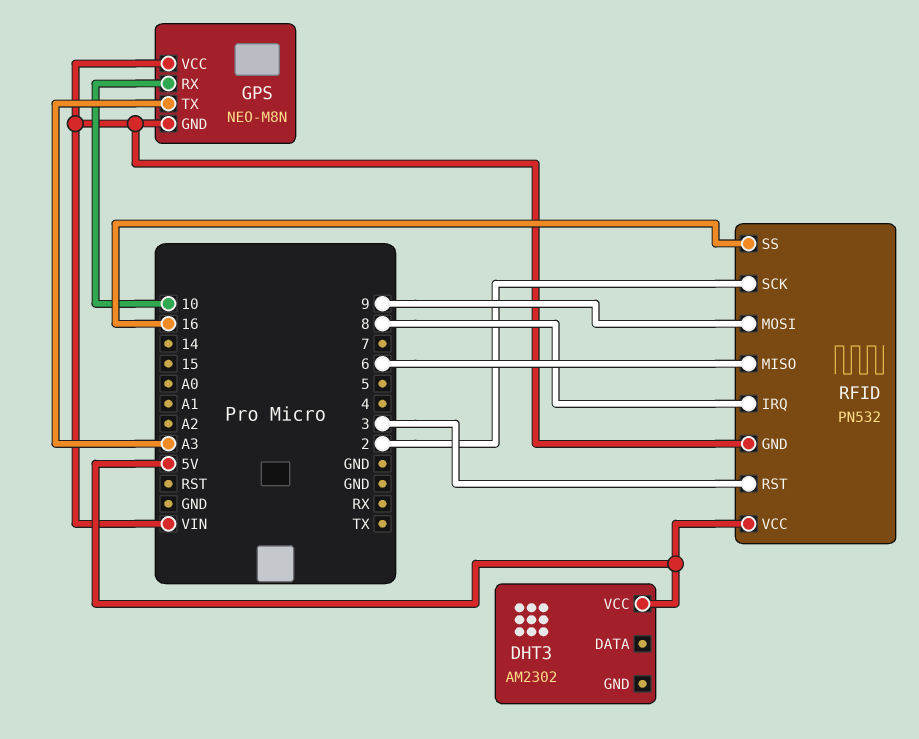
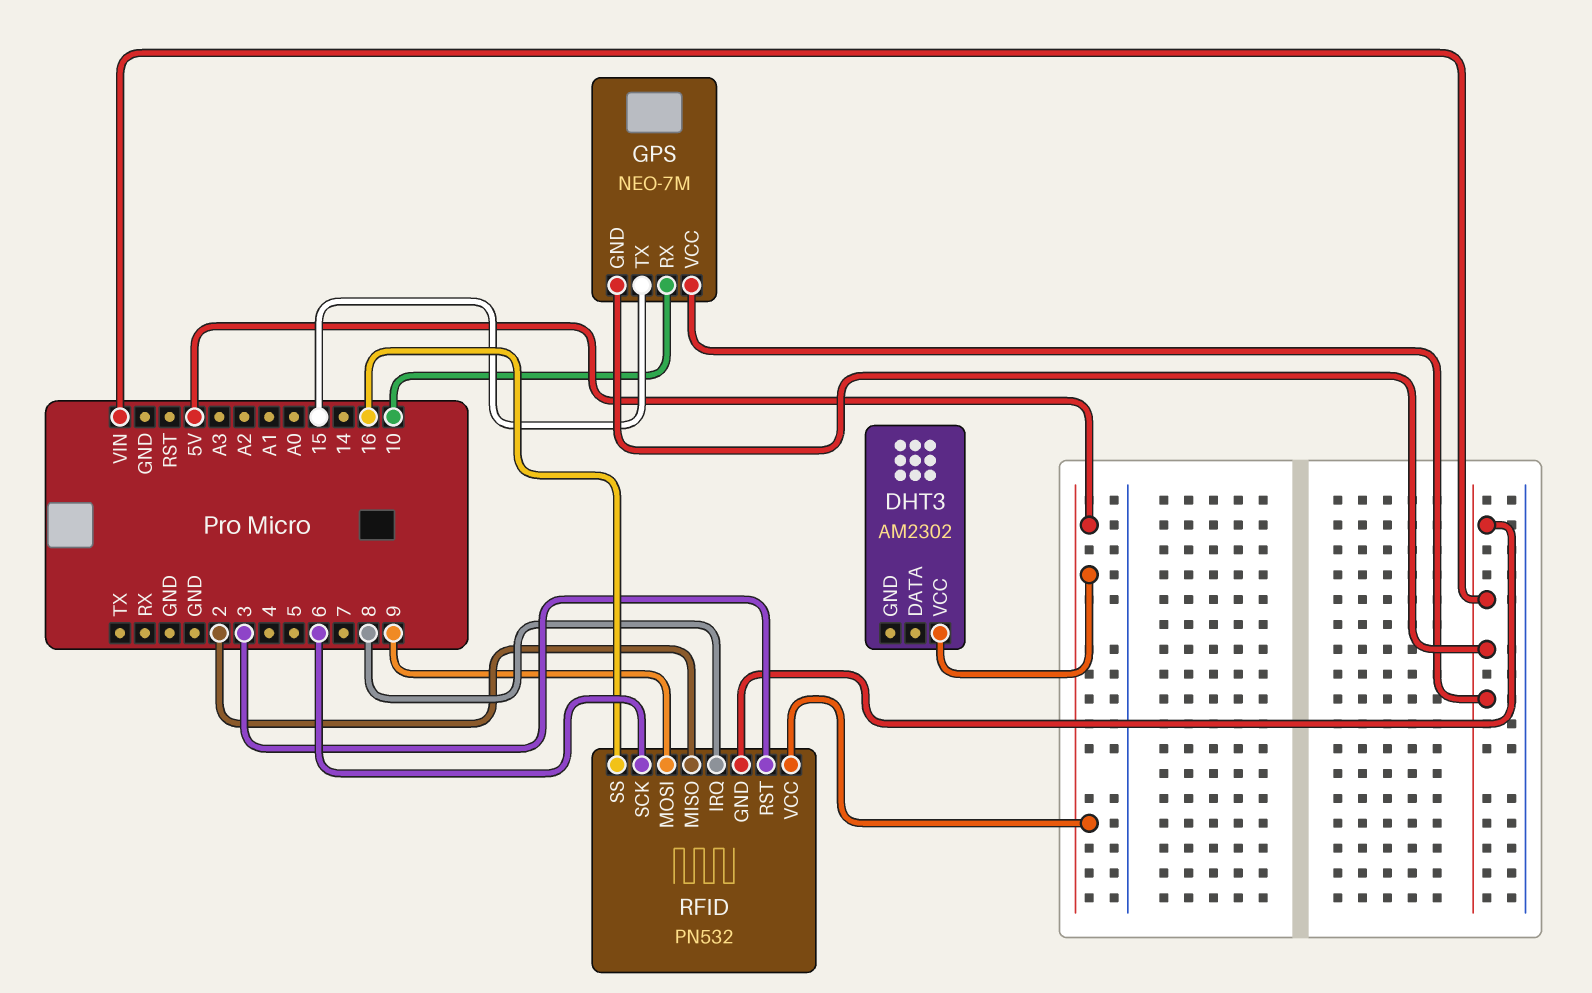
GPS: NEO-M8N -> NEO-7M
GPS pin TX: A3 -> 15
RFID pin MISO: 6 -> 2
RFID pin SCK: 2 -> 6

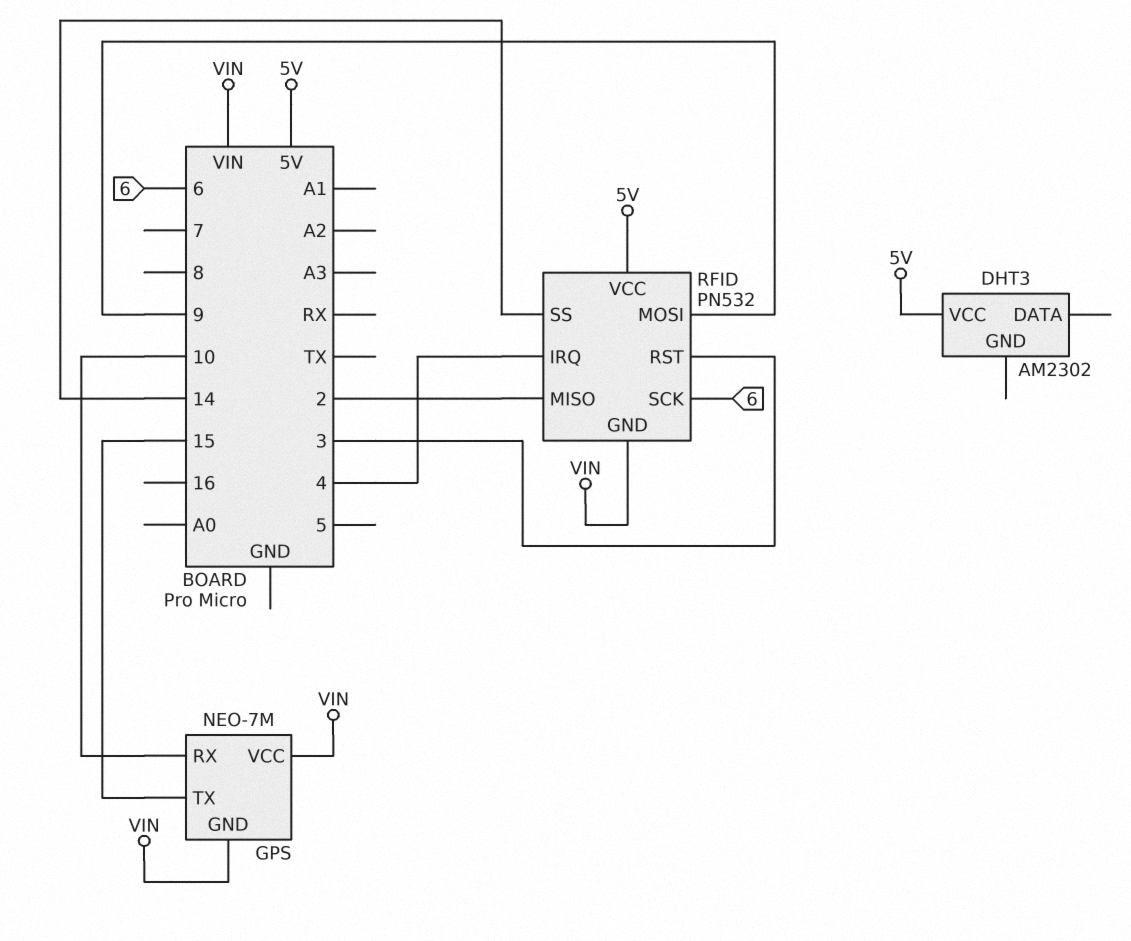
RFID pin IRQ: 8 -> 4
RFID pin SS: 16 -> 14

